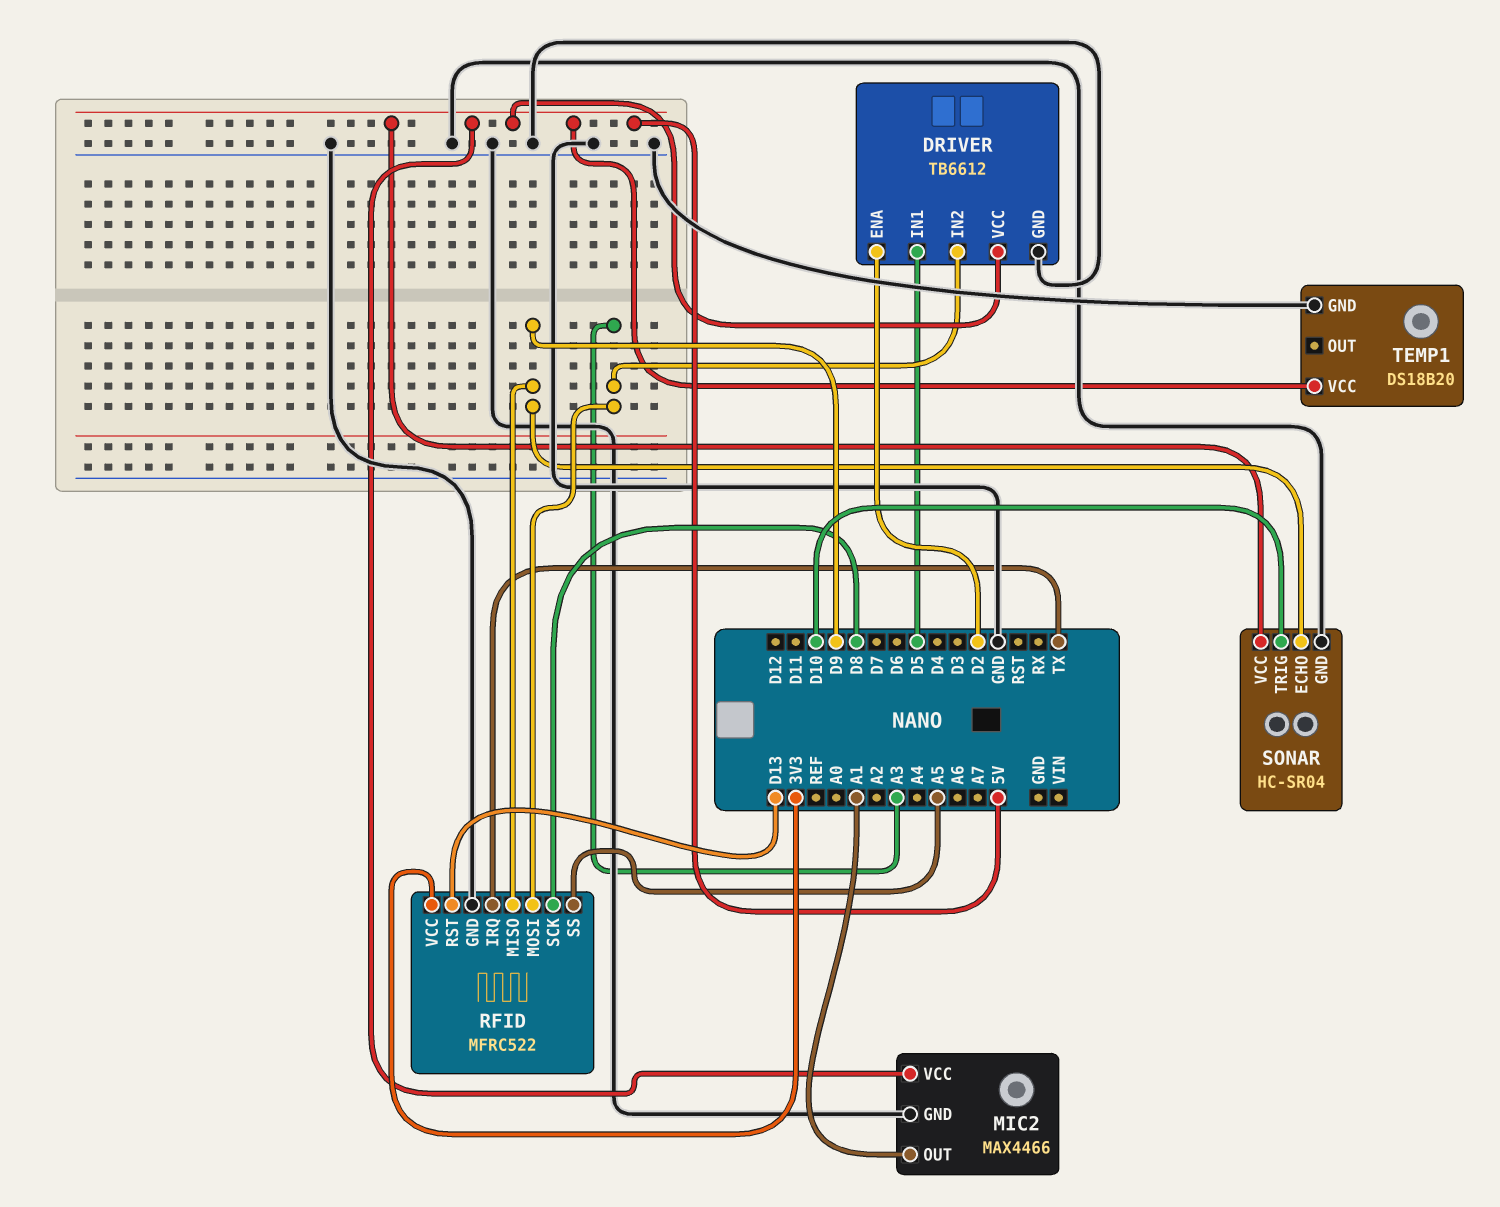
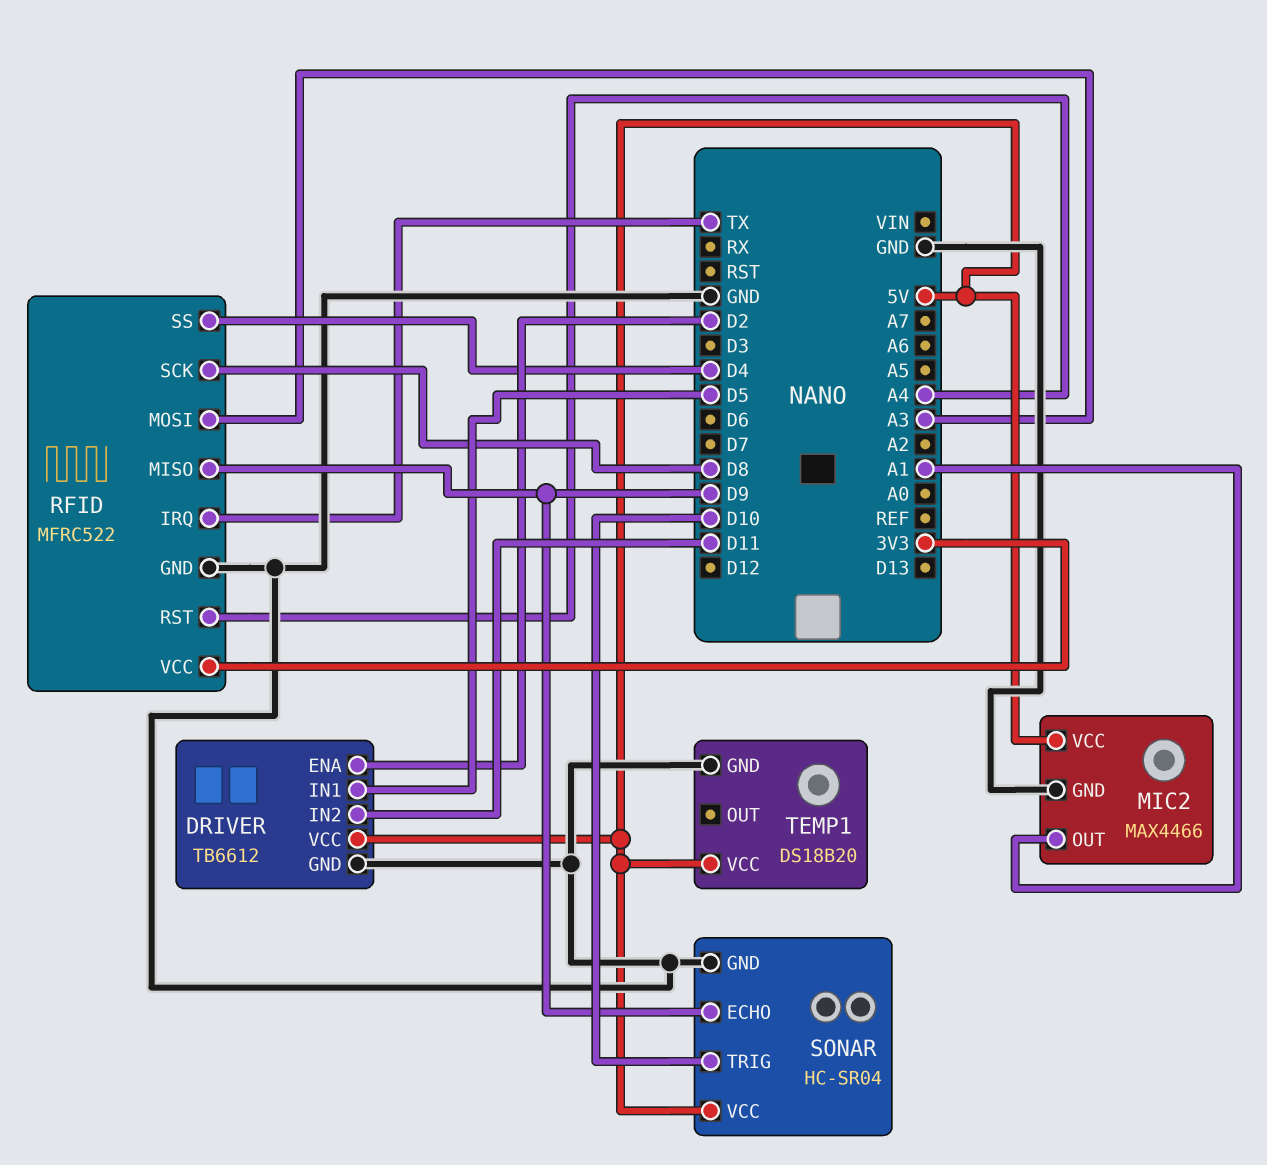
DRIVER pin IN2: A3 -> D11
RFID pin RST: D13 -> A4
RFID pin SS: A5 -> D4

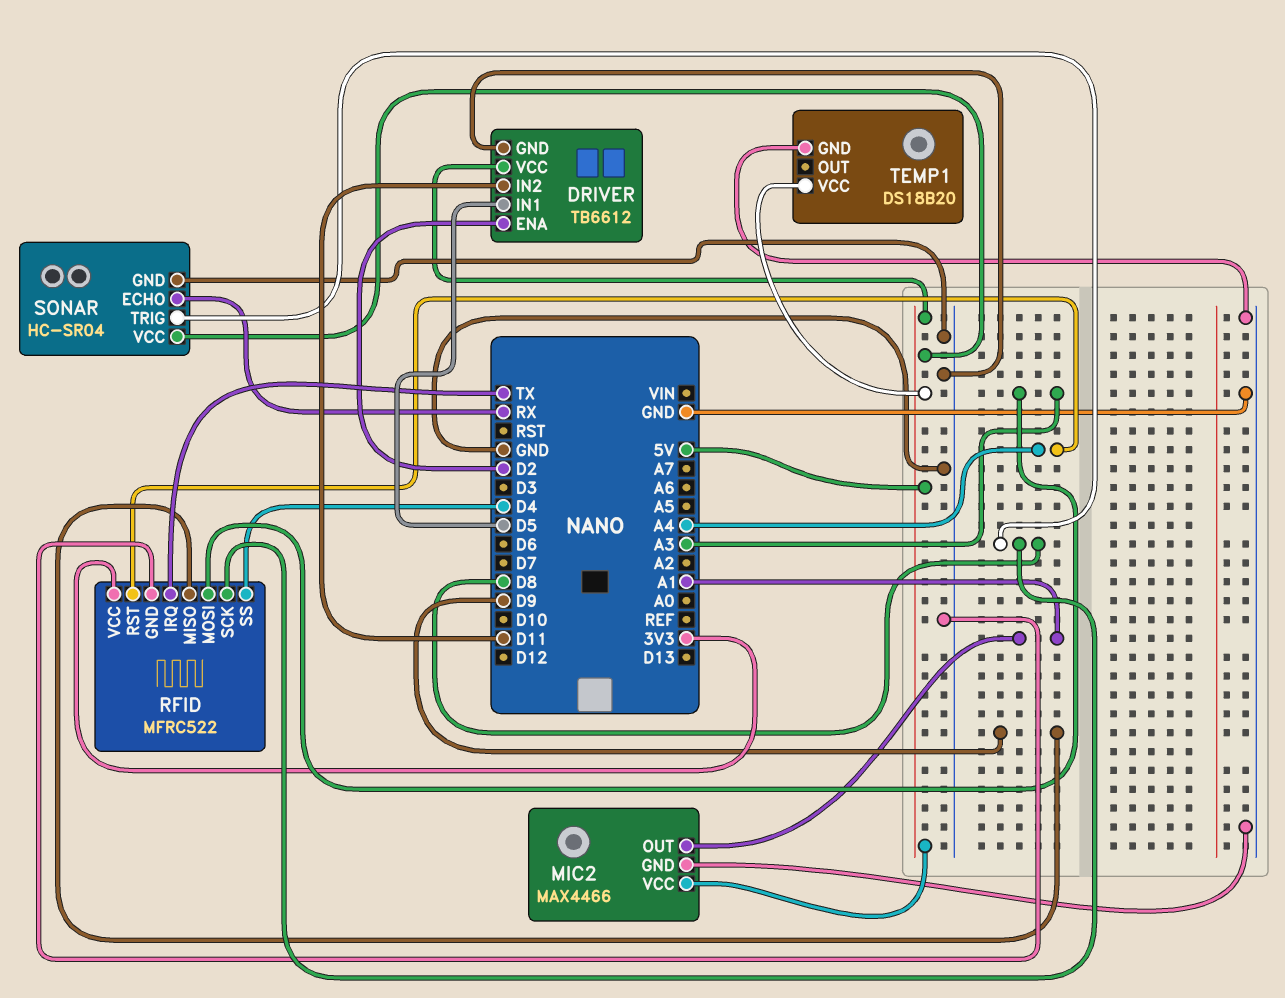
SONAR pin ECHO: D9 -> RX
SONAR pin TRIG: D10 -> D8

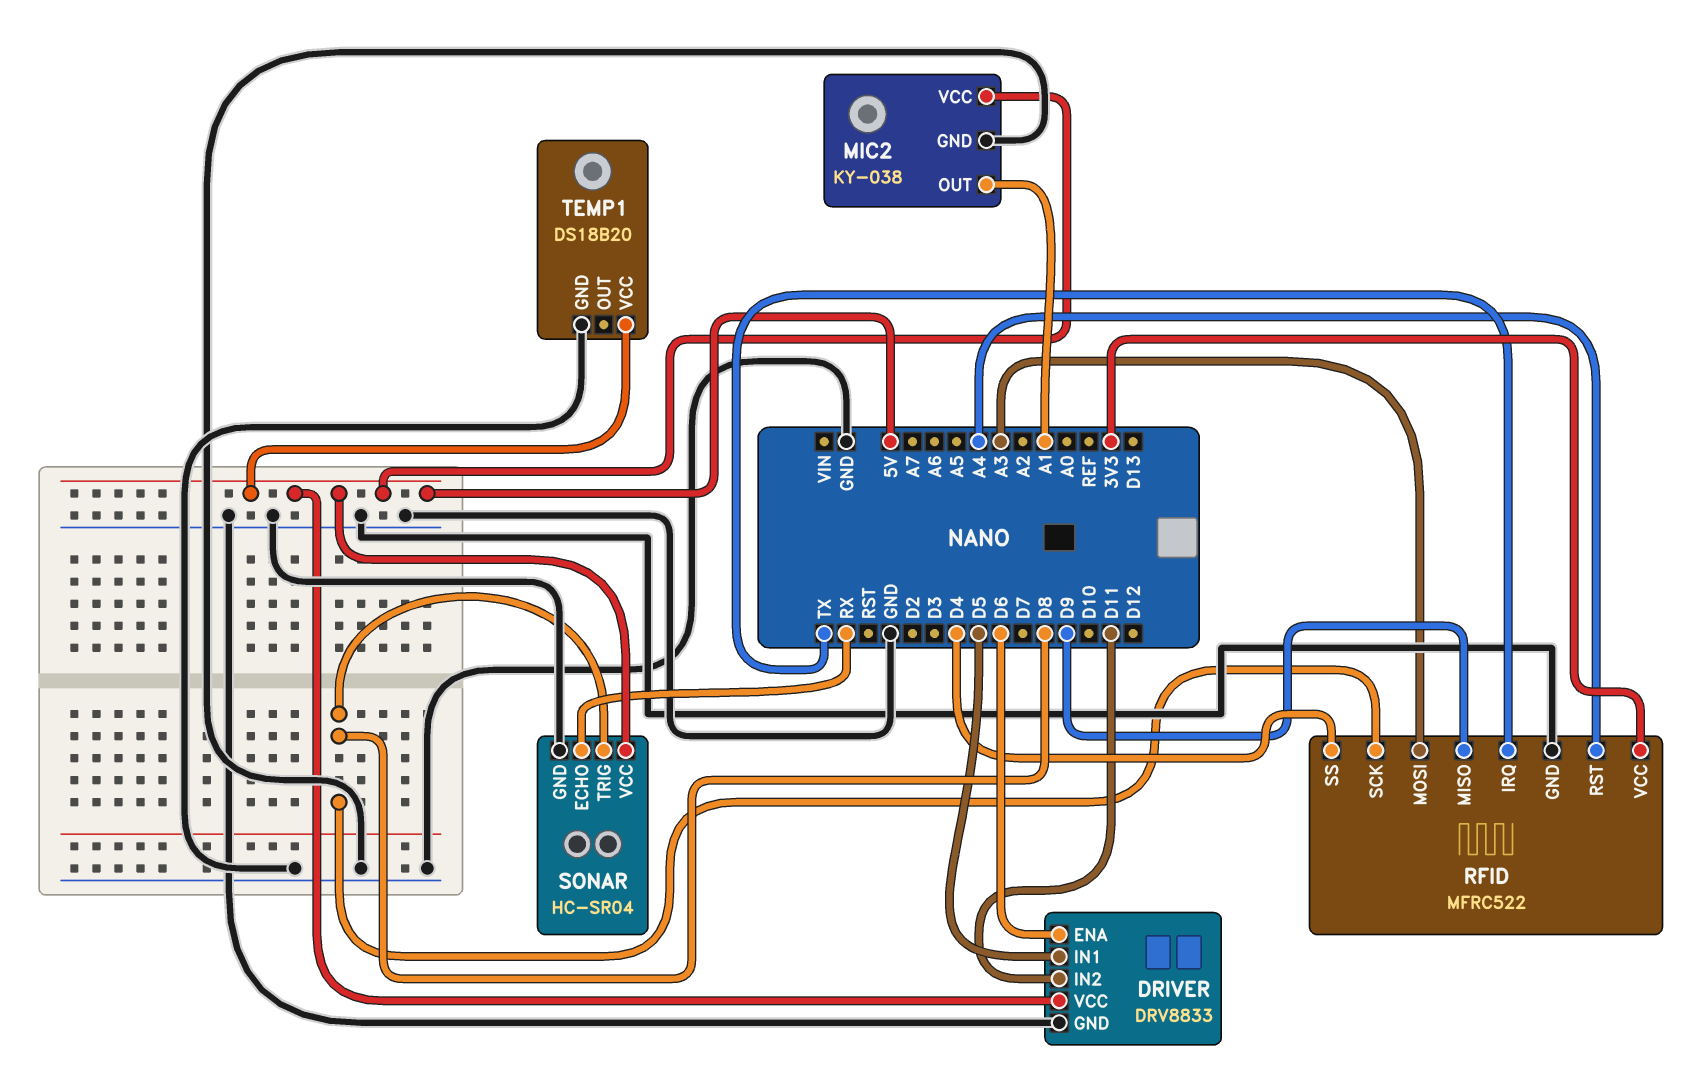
DRIVER: TB6612 -> DRV8833
DRIVER pin ENA: D2 -> D6
MIC2: MAX4466 -> KY-038

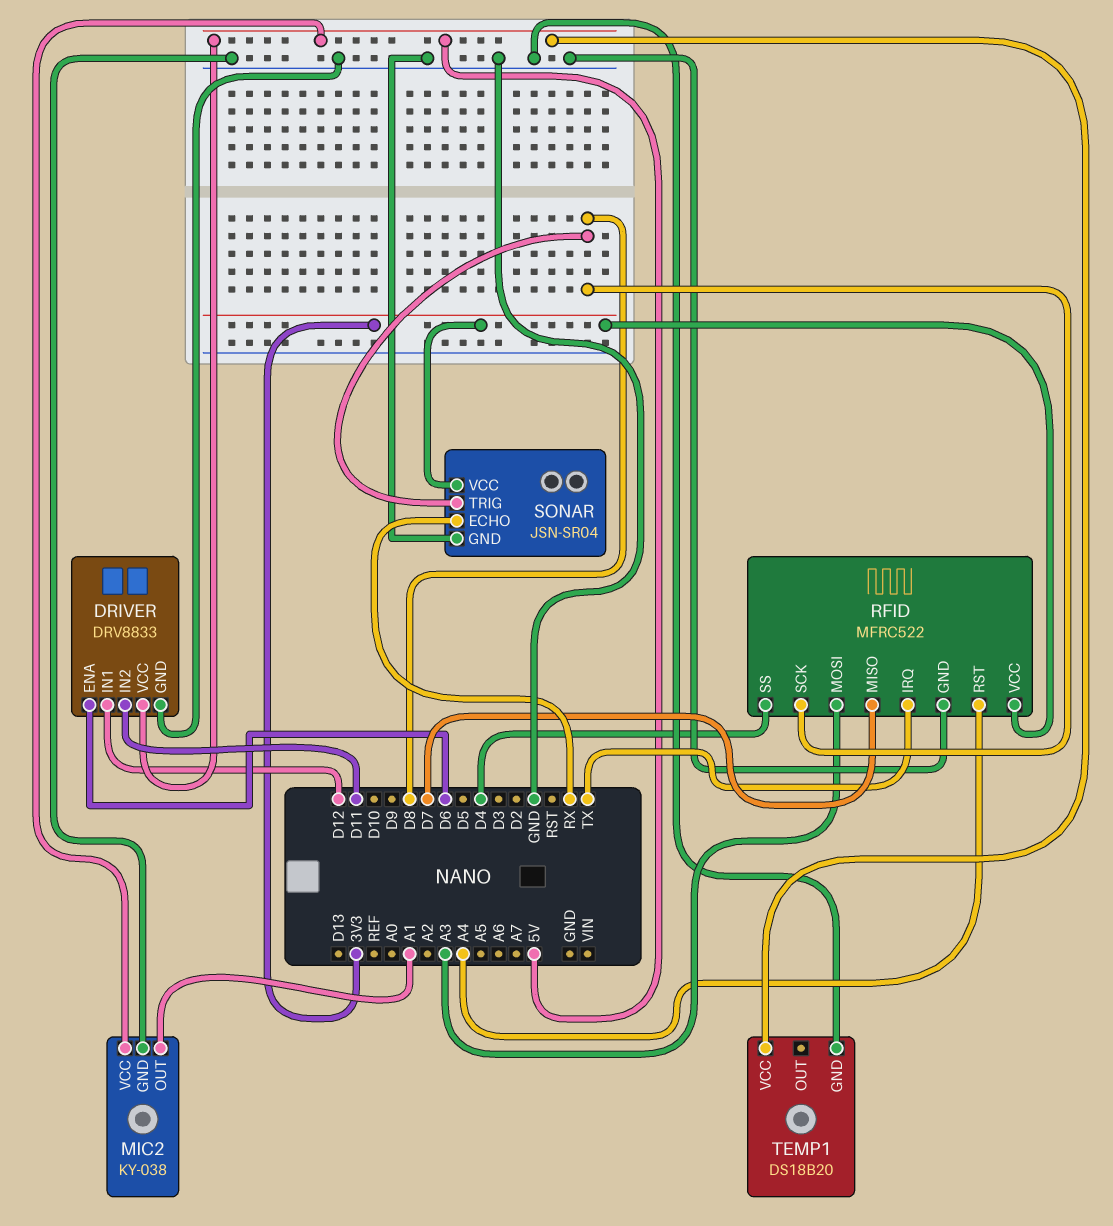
DRIVER pin IN1: D5 -> D12
RFID pin MISO: D9 -> D7
SONAR: HC-SR04 -> JSN-SR04
SONAR pin VCC: 5V -> 3V3

